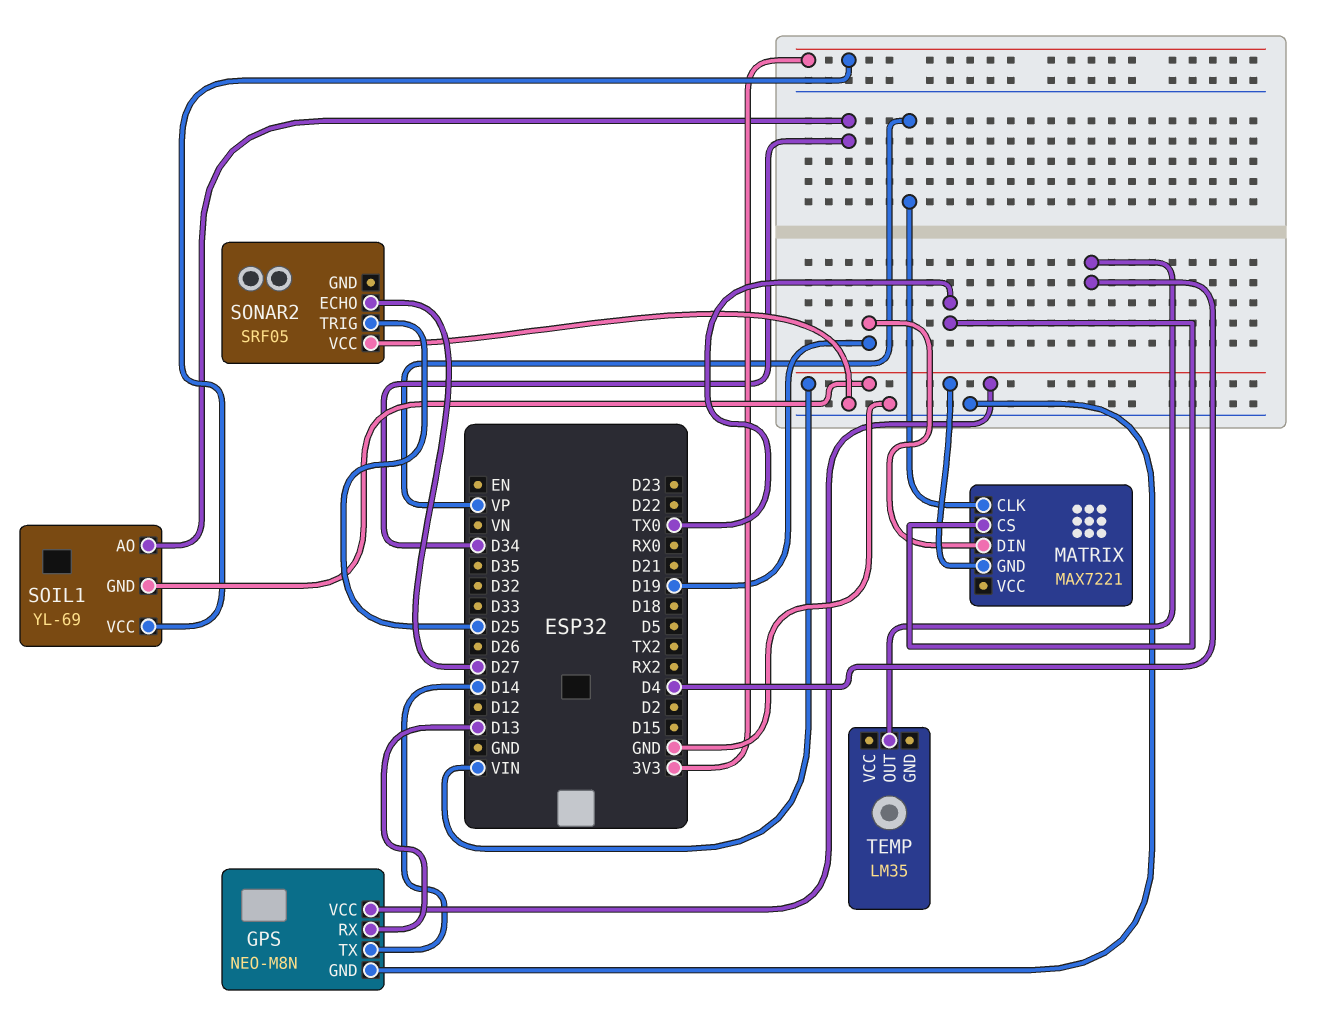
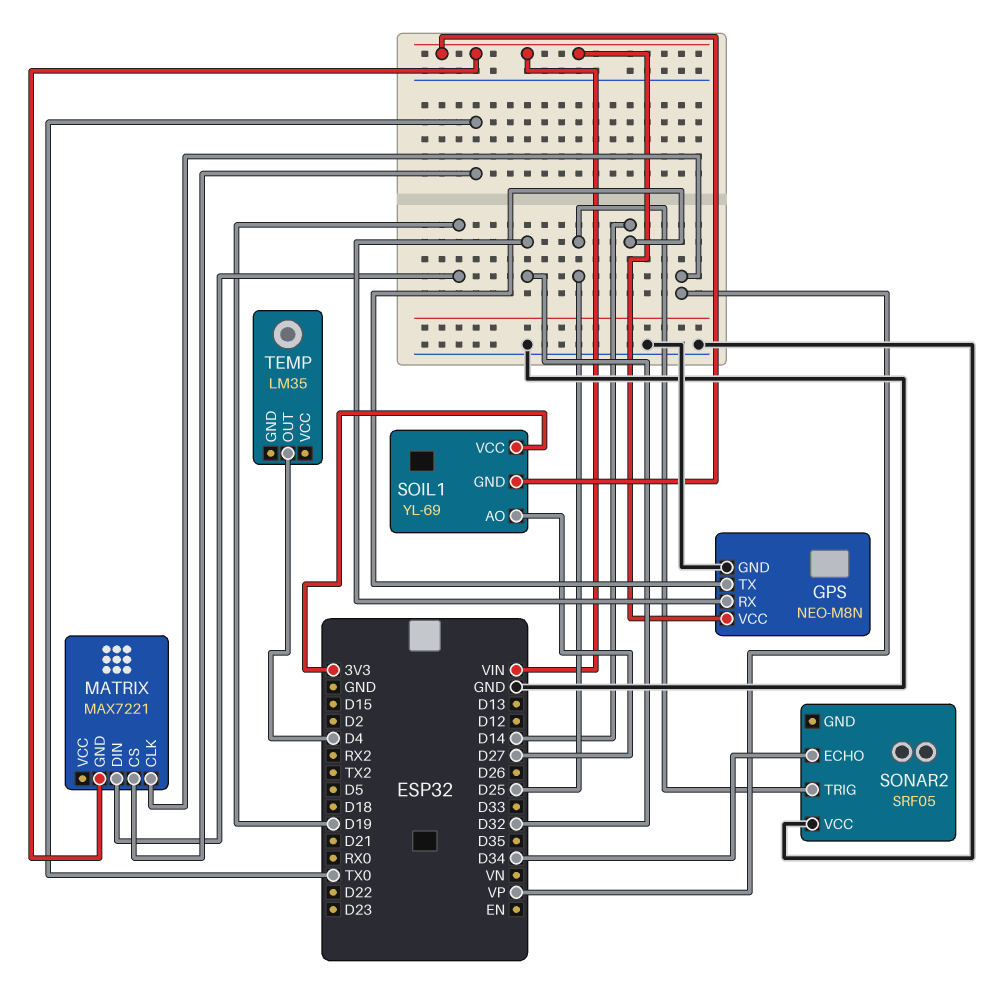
GPS pin RX: D13 -> D32
SOIL1 pin AO: D34 -> D27
SONAR2 pin ECHO: D27 -> D34

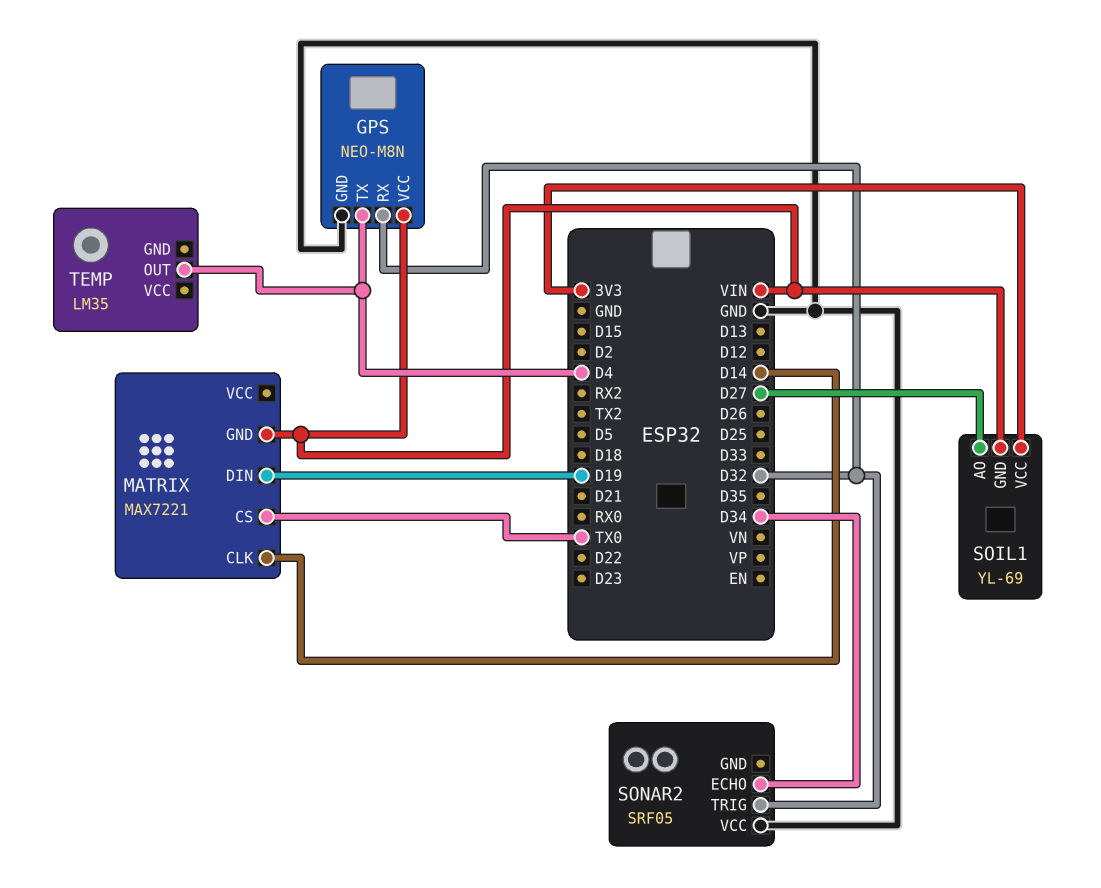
GPS pin TX: D14 -> D4
MATRIX pin CLK: VP -> D14
SONAR2 pin TRIG: D25 -> D32

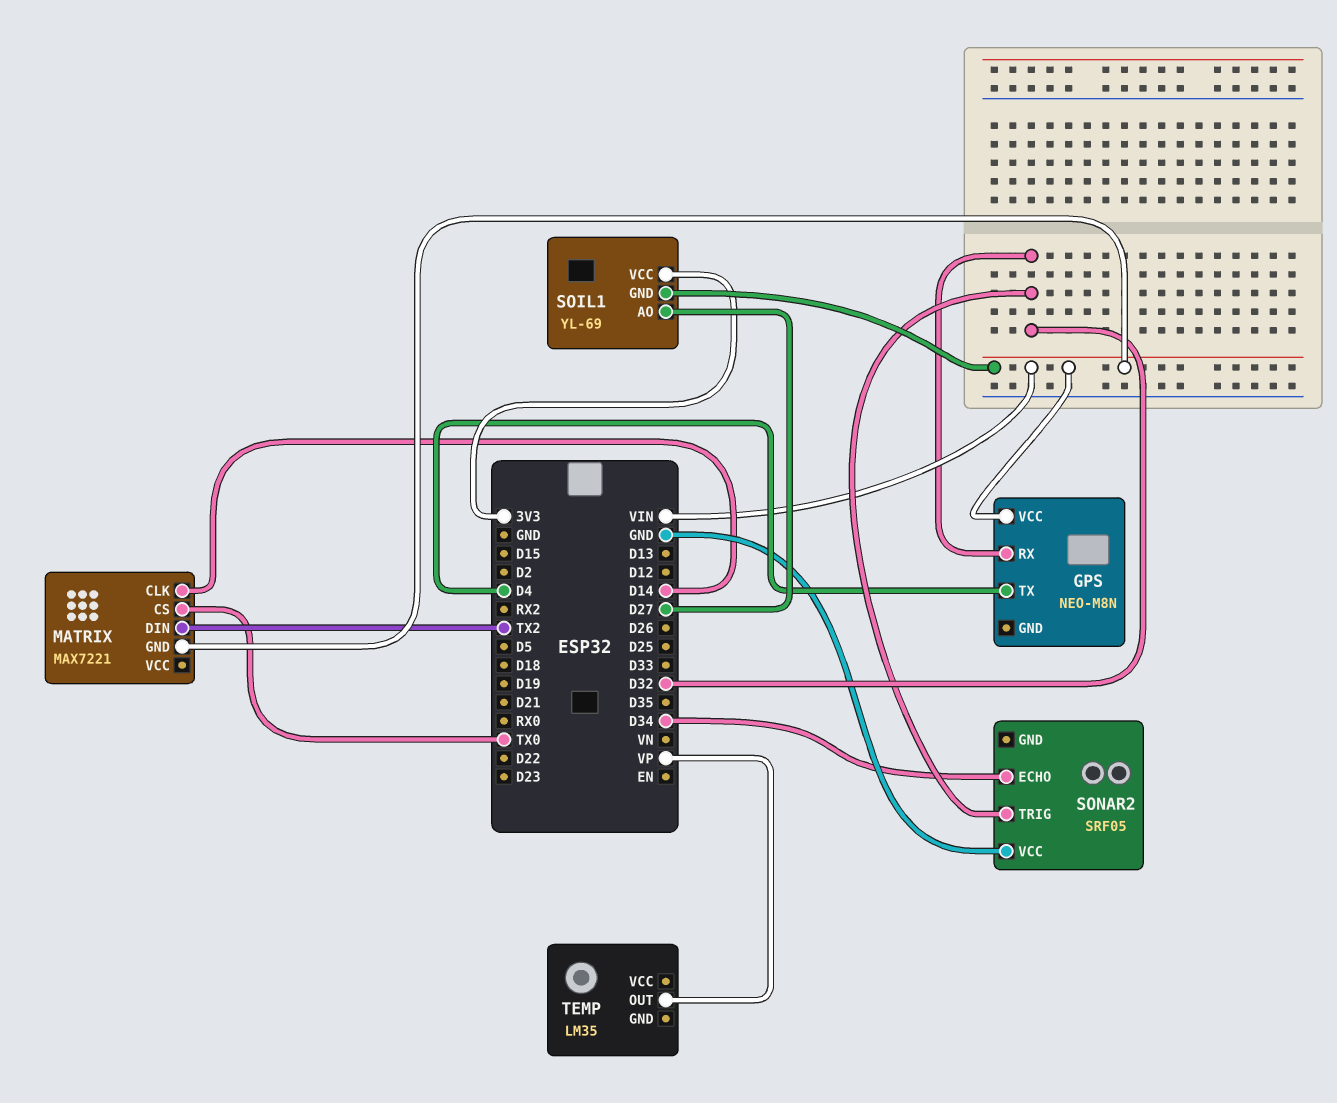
GPS pin GND: GND -> none
MATRIX pin DIN: D19 -> TX2
TEMP pin OUT: D4 -> VP

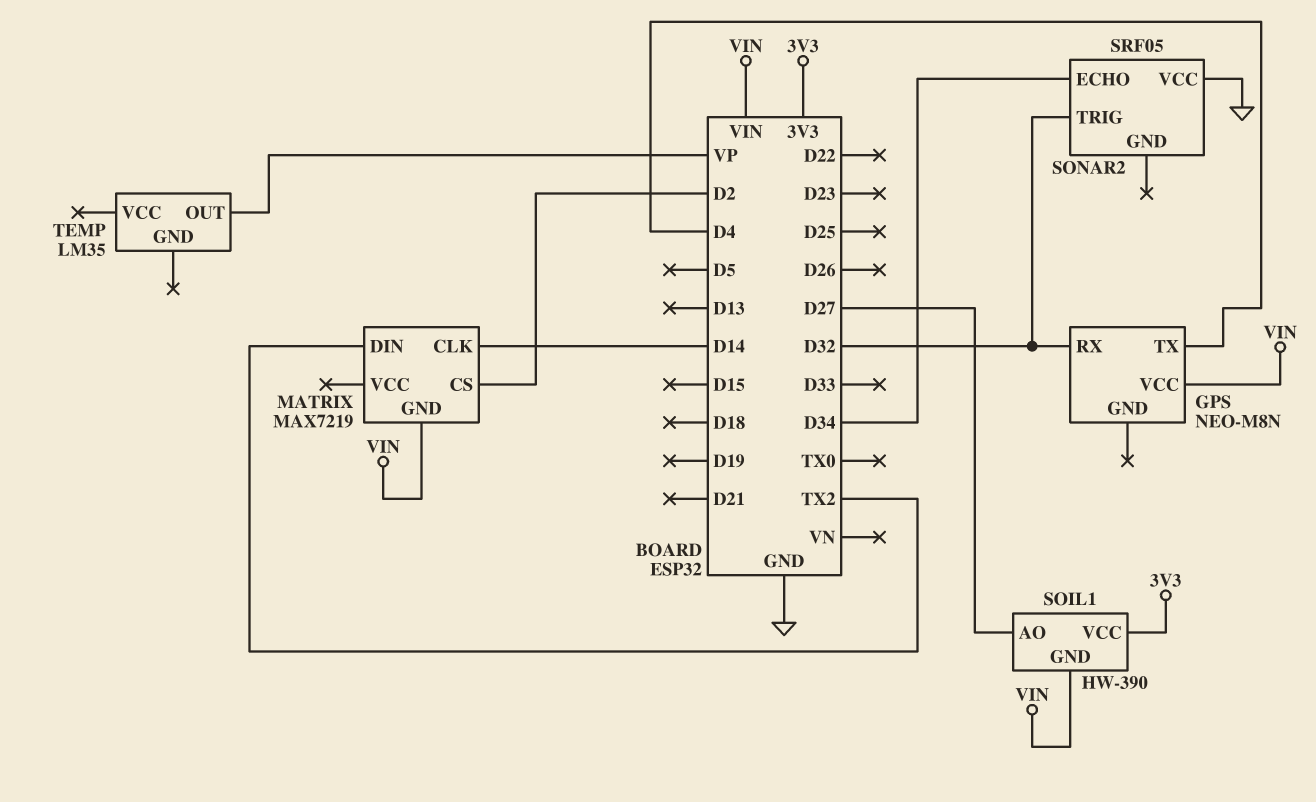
MATRIX: MAX7221 -> MAX7219
MATRIX pin CS: TX0 -> D2
SOIL1: YL-69 -> HW-390

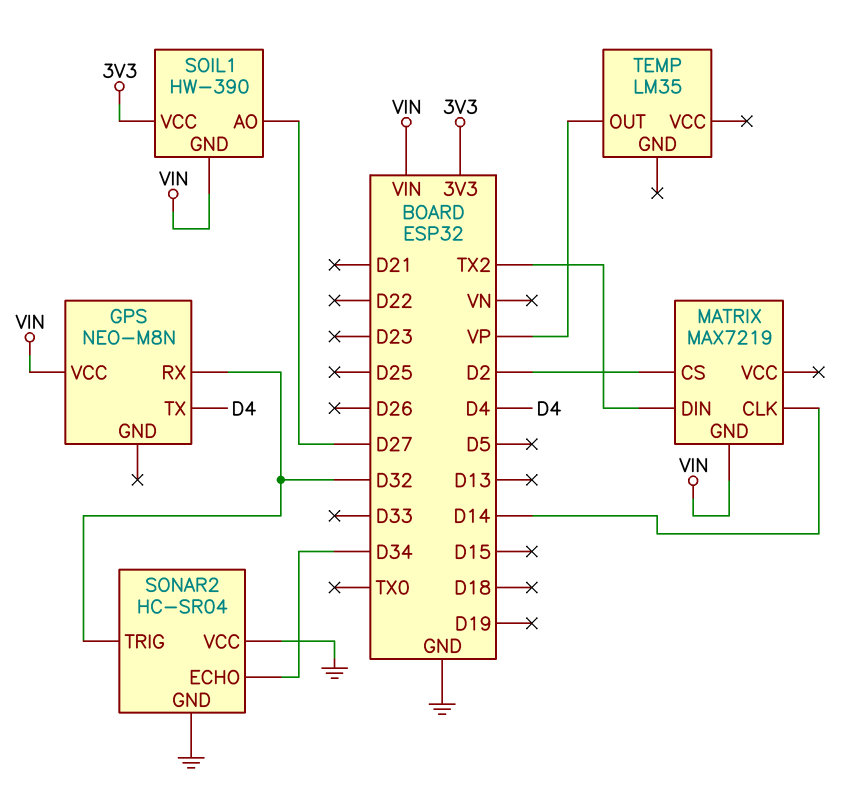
SONAR2: SRF05 -> HC-SR04
SONAR2 pin GND: none -> GND

